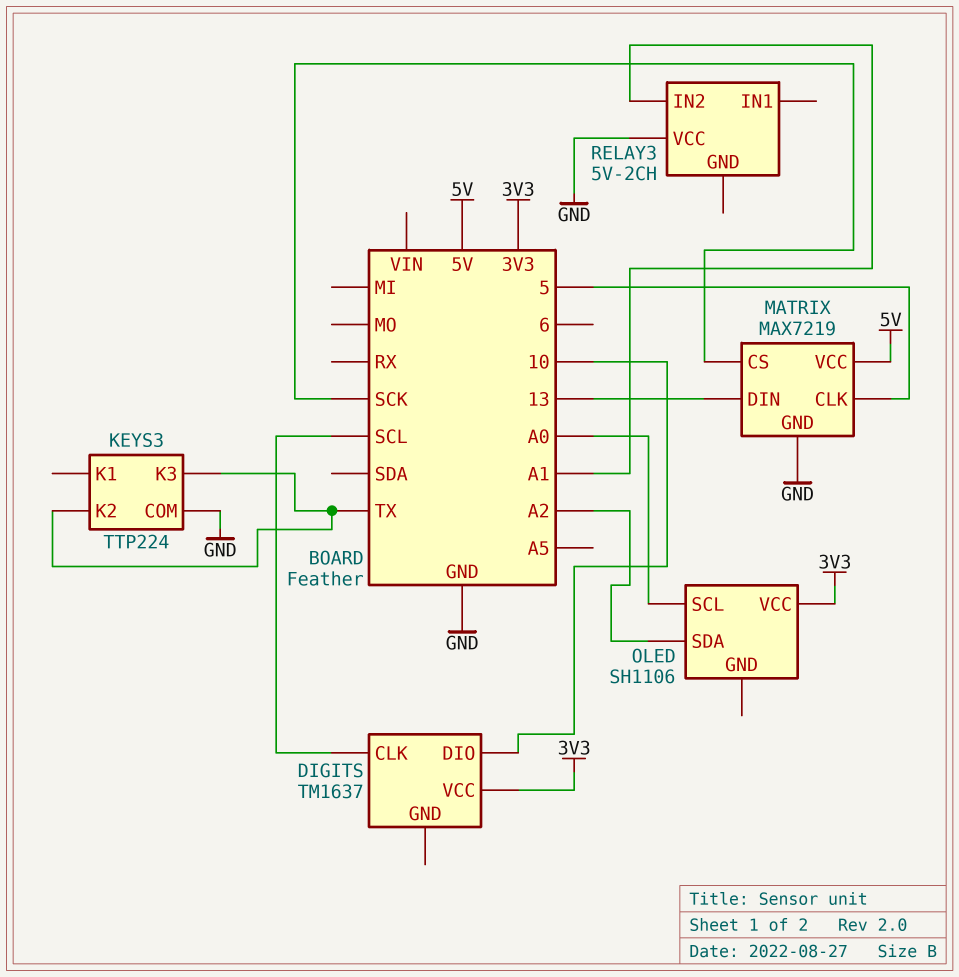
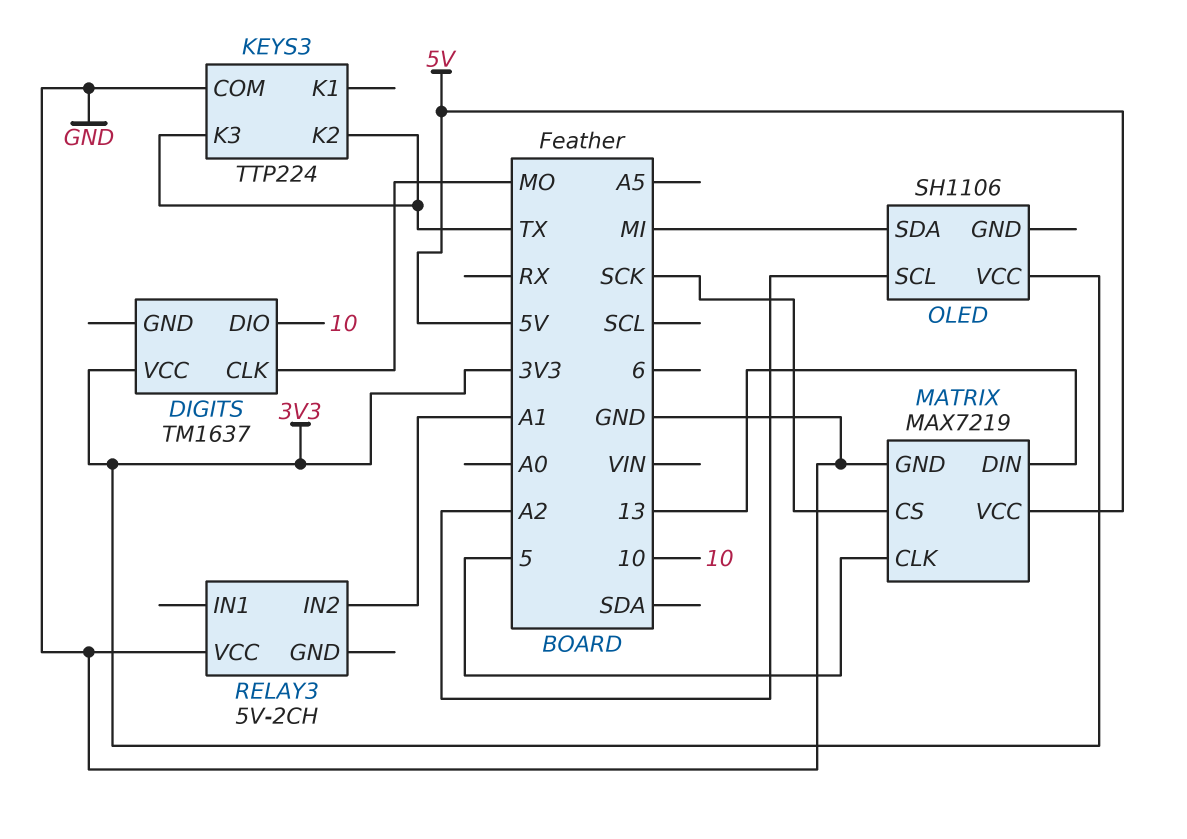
DIGITS pin CLK: SCL -> MO
OLED pin SCL: A0 -> A2
OLED pin SDA: A2 -> MI

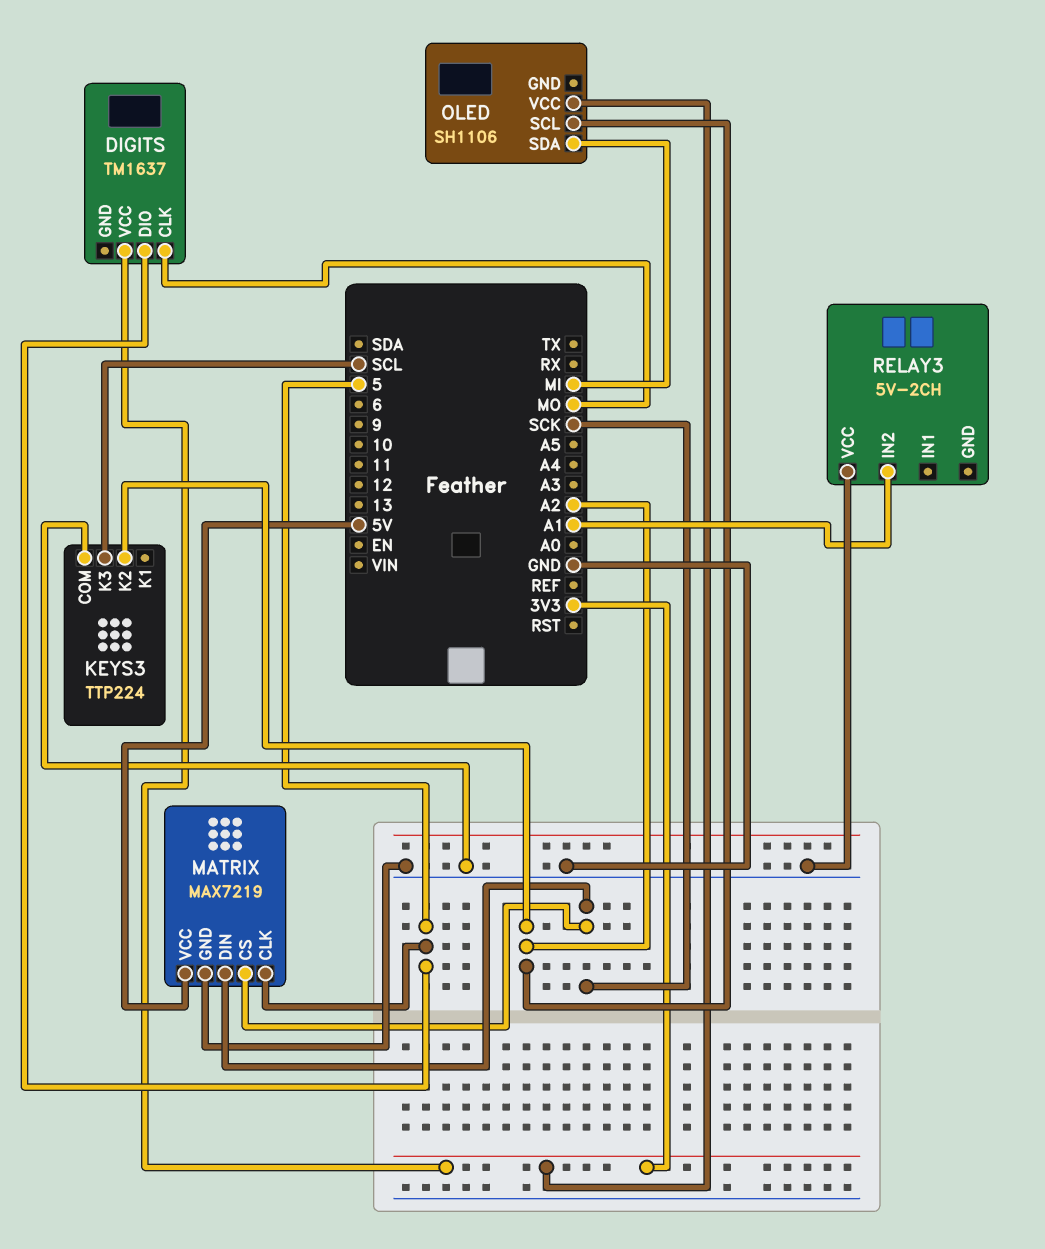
DIGITS pin DIO: 10 -> 5
KEYS3 pin K2: TX -> A2
KEYS3 pin K3: TX -> SCL
MATRIX pin DIN: 13 -> SCK

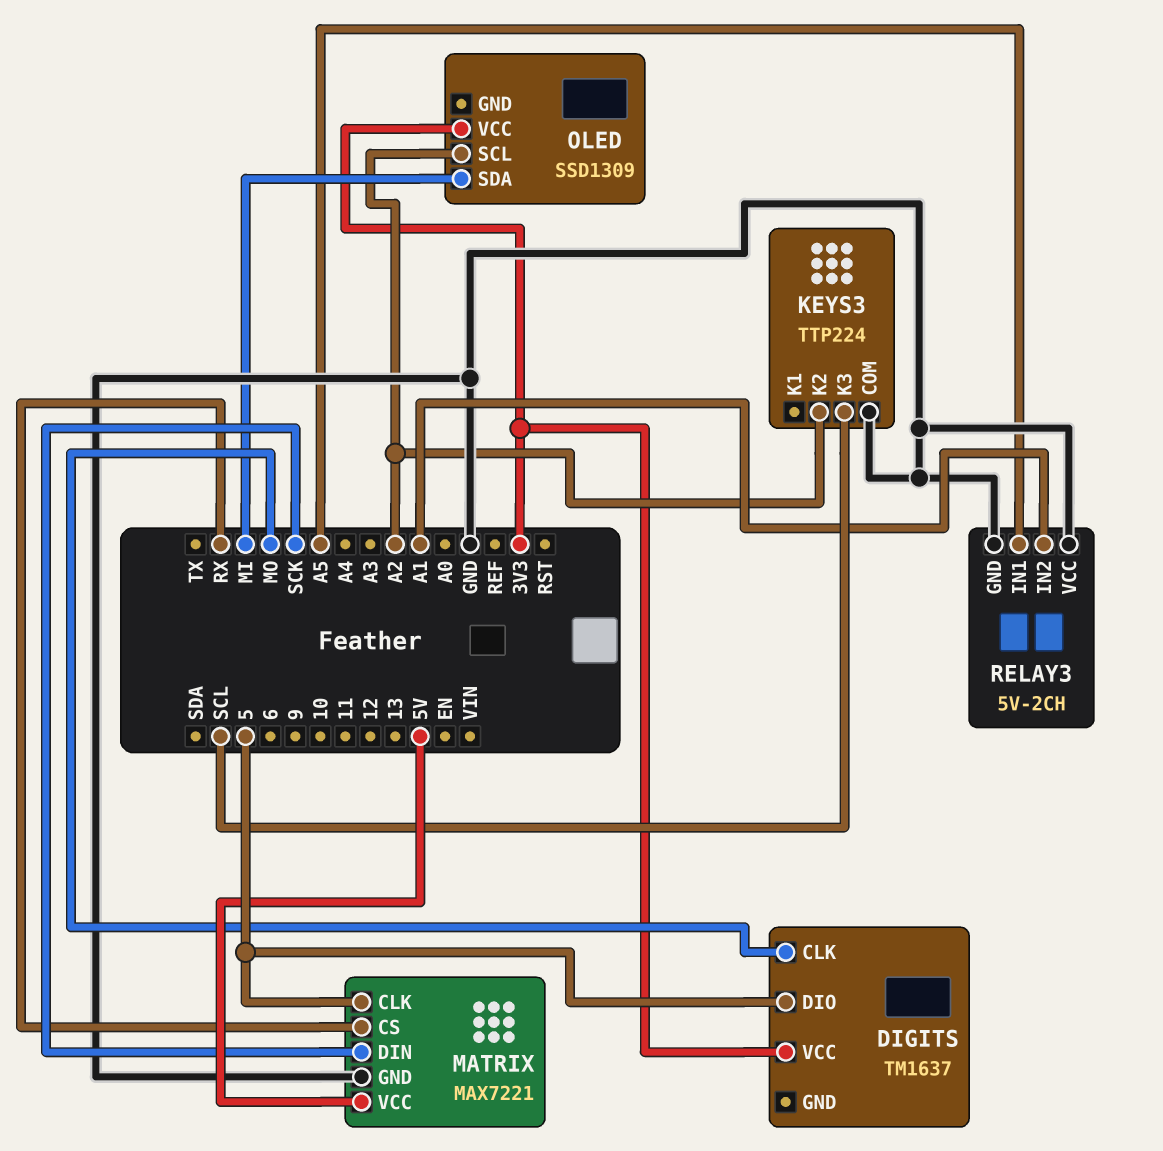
MATRIX: MAX7219 -> MAX7221
MATRIX pin CS: SCK -> RX
OLED: SH1106 -> SSD1309
RELAY3 pin GND: none -> GND
RELAY3 pin IN1: none -> A5

